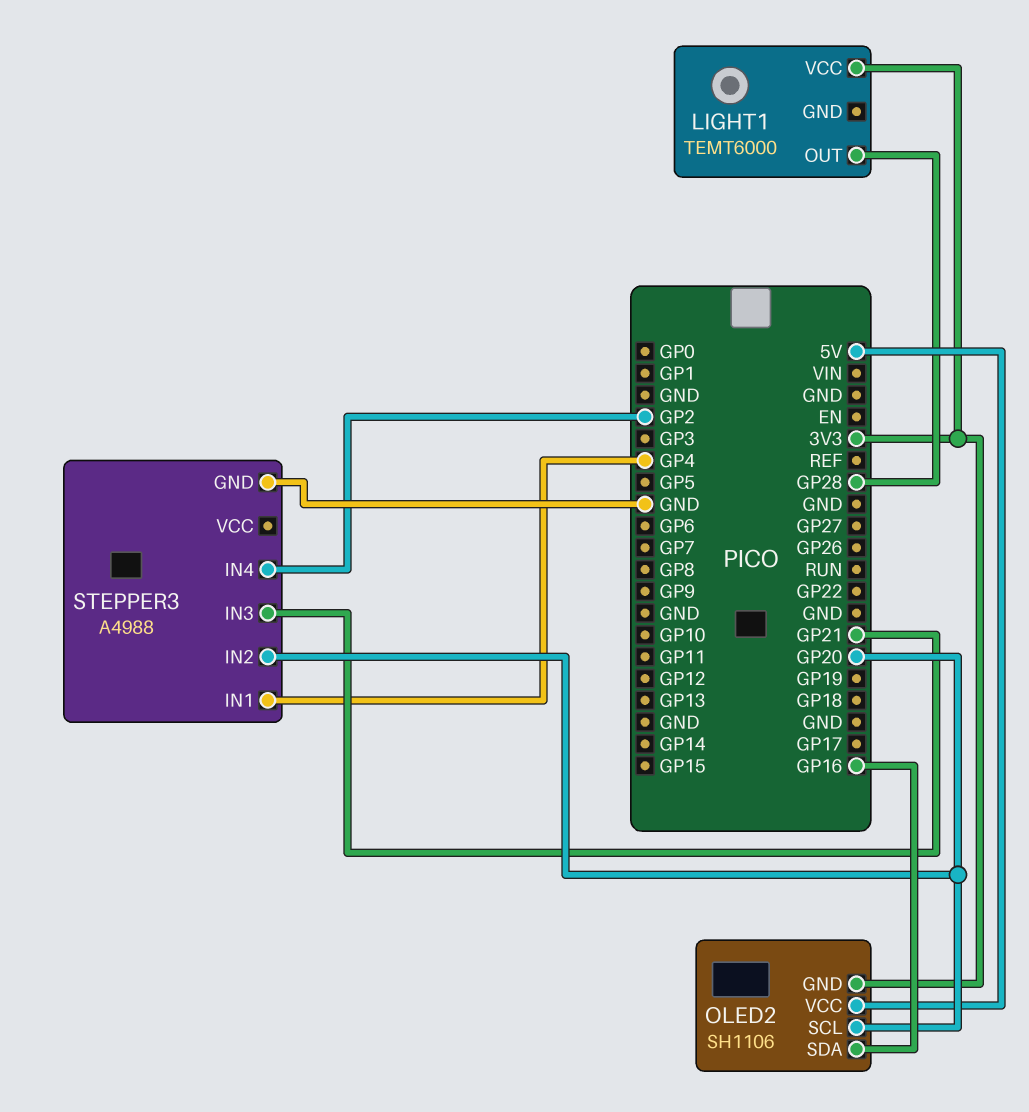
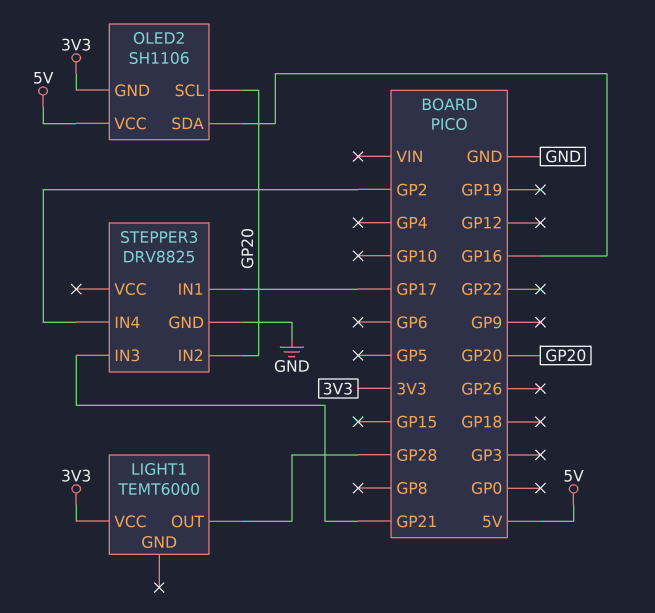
STEPPER3: A4988 -> DRV8825
STEPPER3 pin IN1: GP4 -> GP17

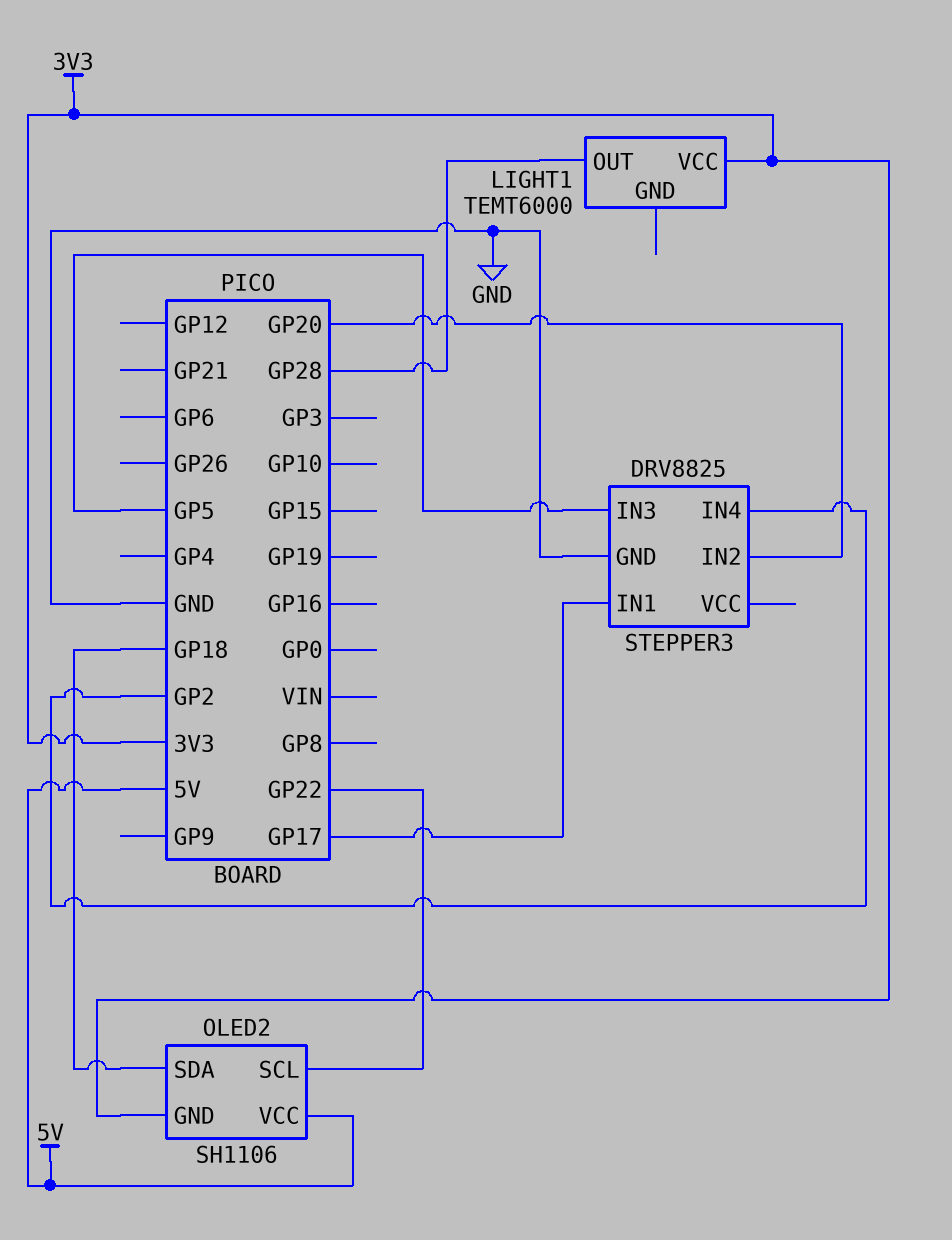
OLED2 pin SCL: GP20 -> GP22
OLED2 pin SDA: GP16 -> GP18
STEPPER3 pin IN3: GP21 -> GP5

